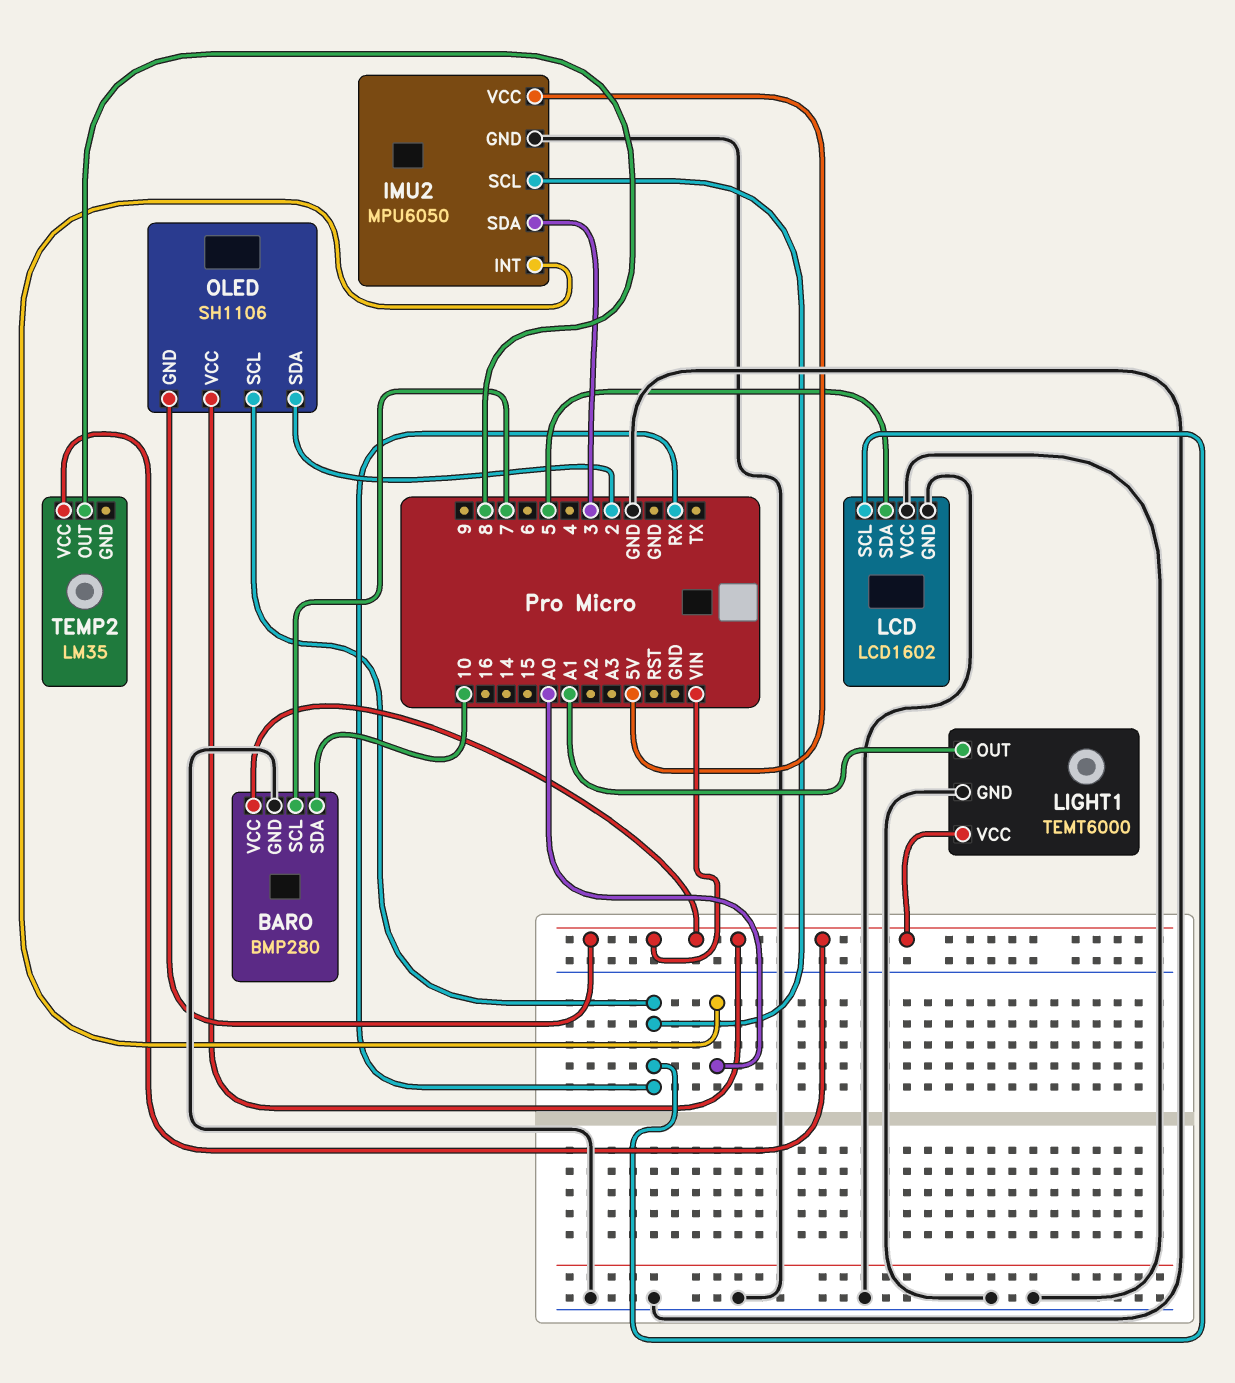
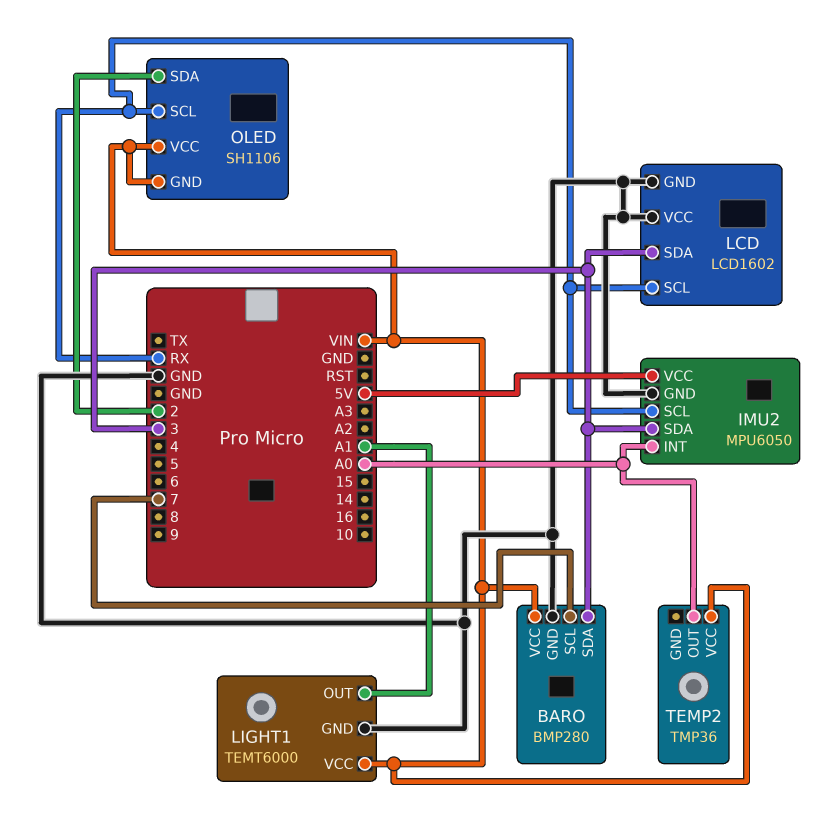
BARO pin SDA: 10 -> 3
LCD pin SDA: 5 -> 3
TEMP2: LM35 -> TMP36
TEMP2 pin OUT: 8 -> A0

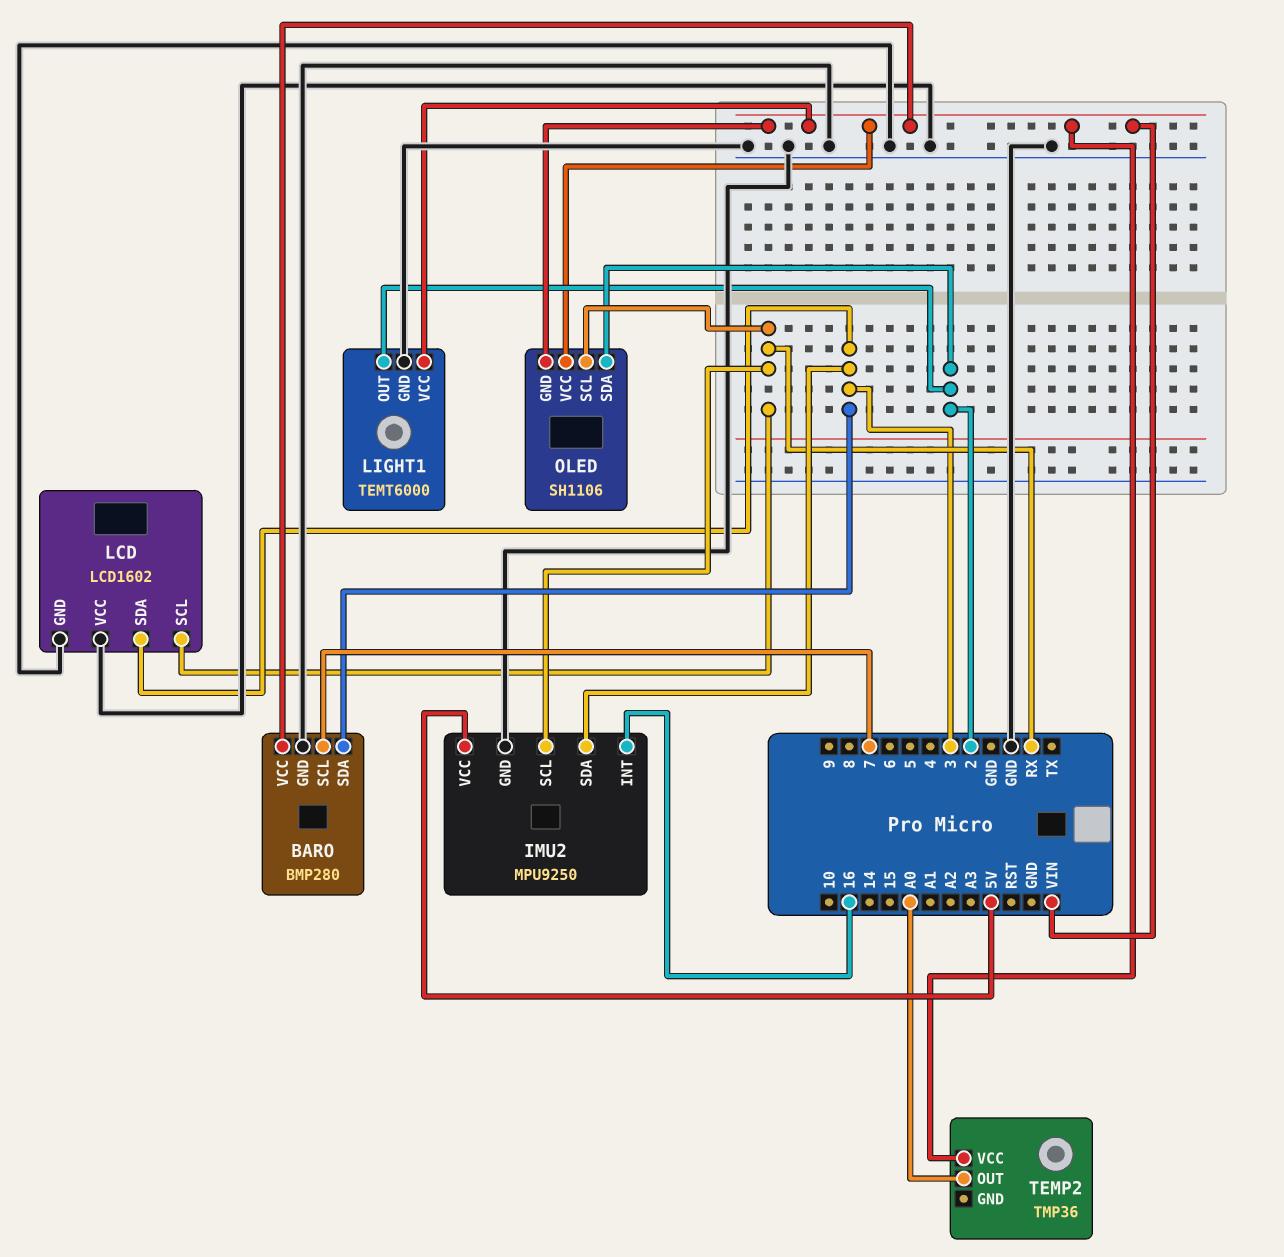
IMU2: MPU6050 -> MPU9250
IMU2 pin INT: A0 -> 16
LIGHT1 pin OUT: A1 -> 2

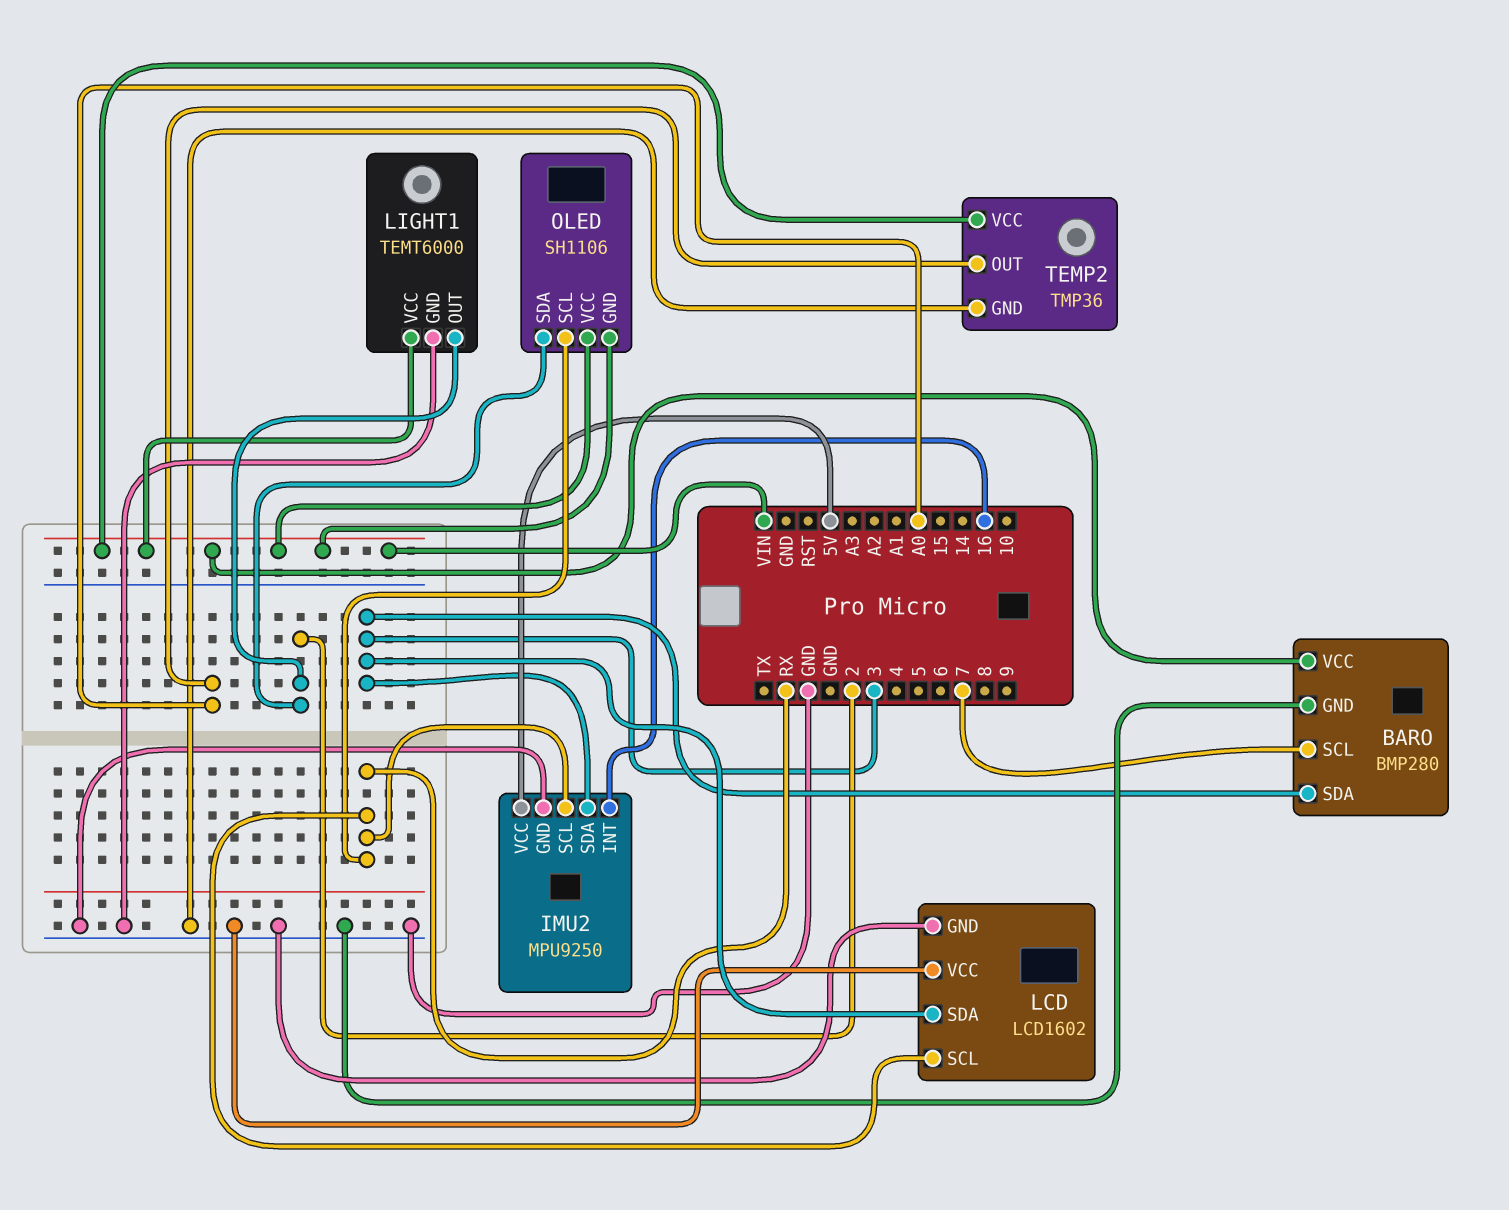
TEMP2 pin GND: none -> GND

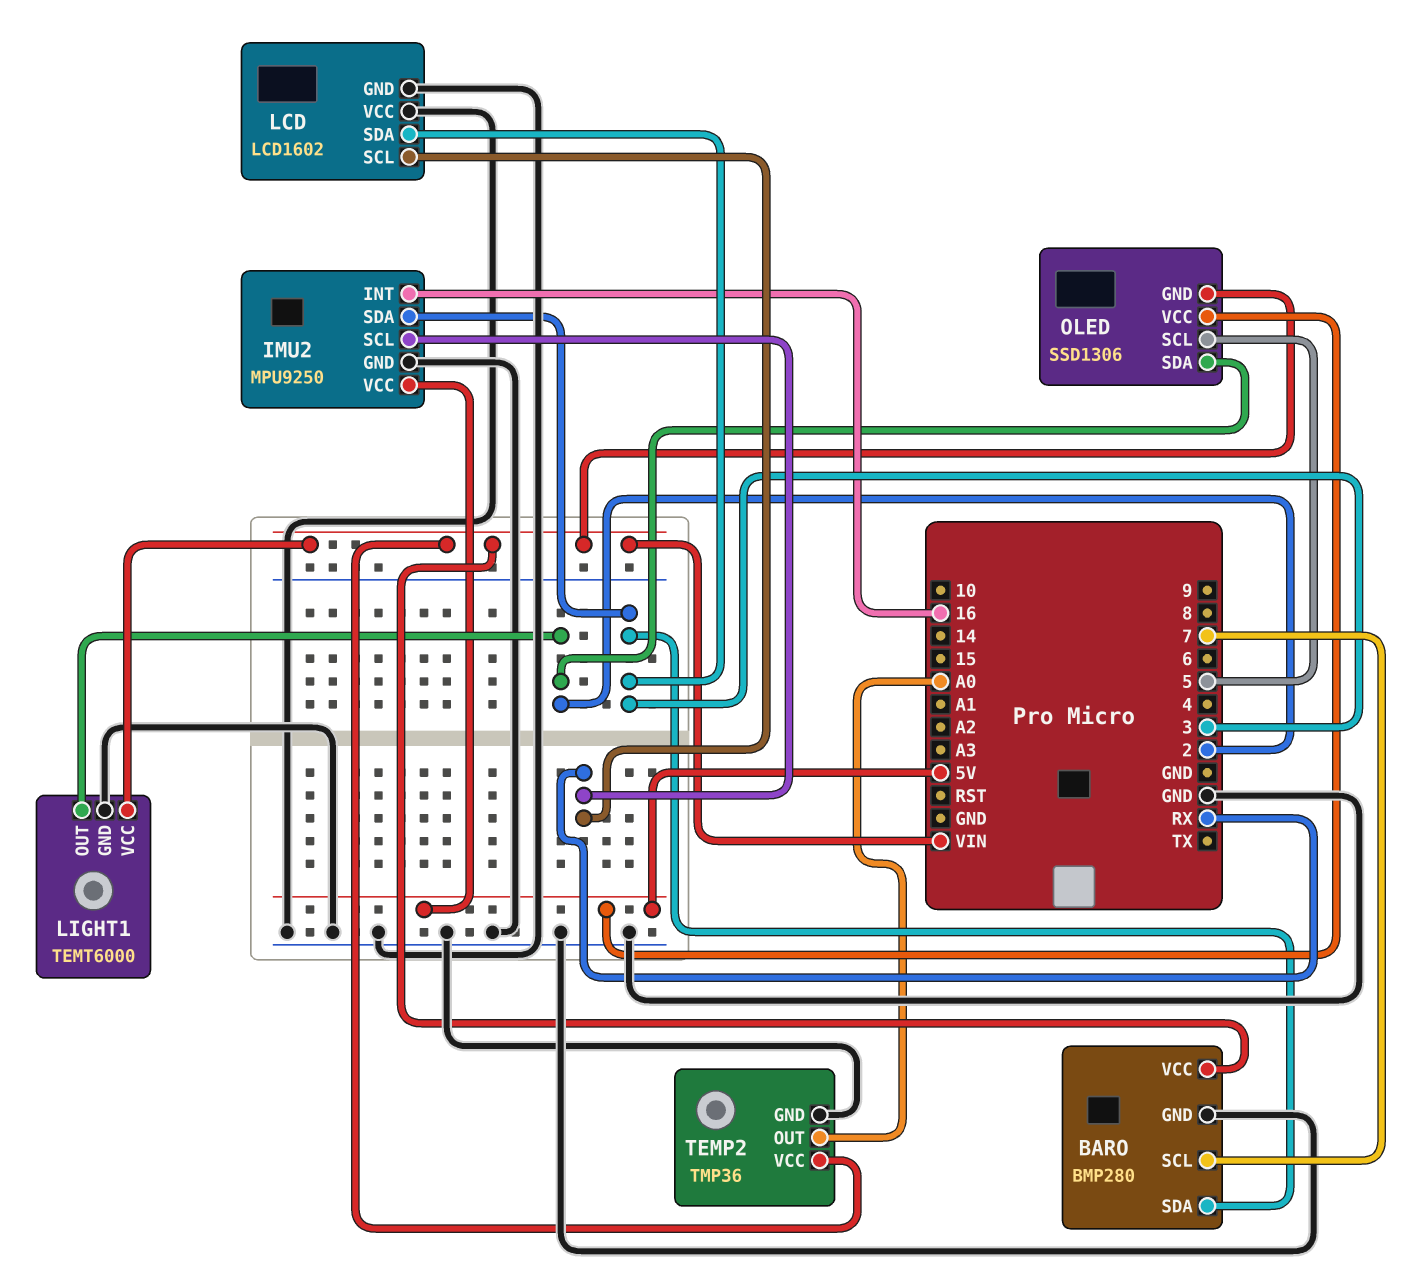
OLED: SH1106 -> SSD1306
OLED pin SCL: RX -> 5
OLED pin VCC: VIN -> 5V

